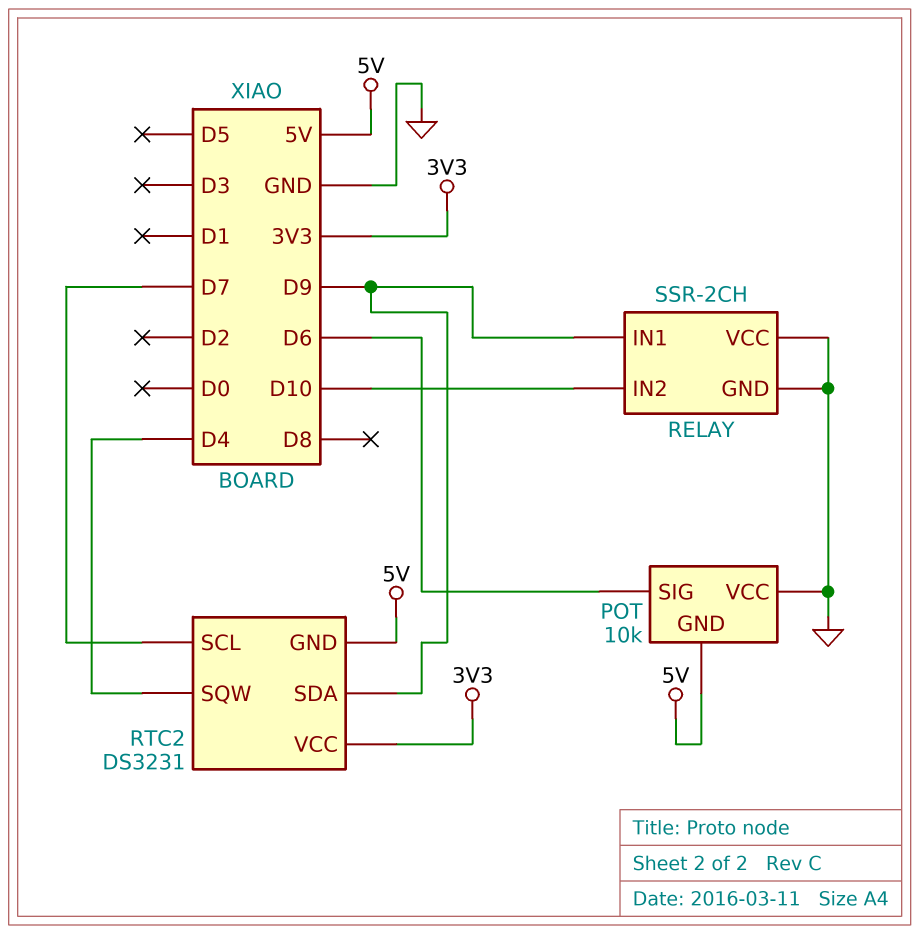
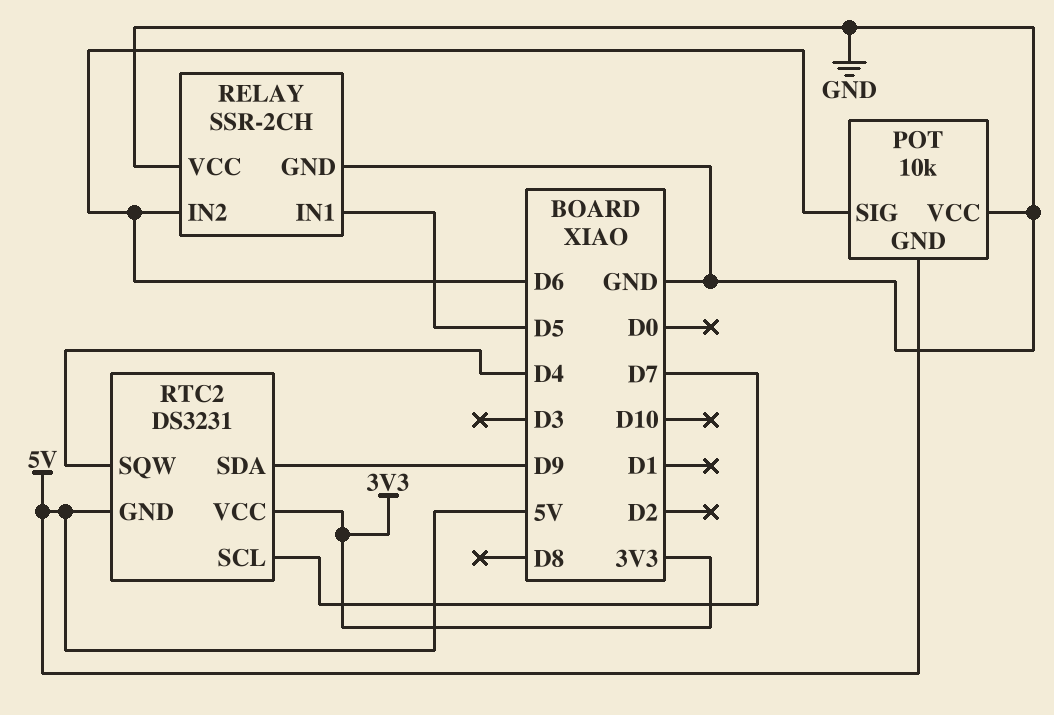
RELAY pin IN1: D9 -> D5
RELAY pin IN2: D10 -> D6

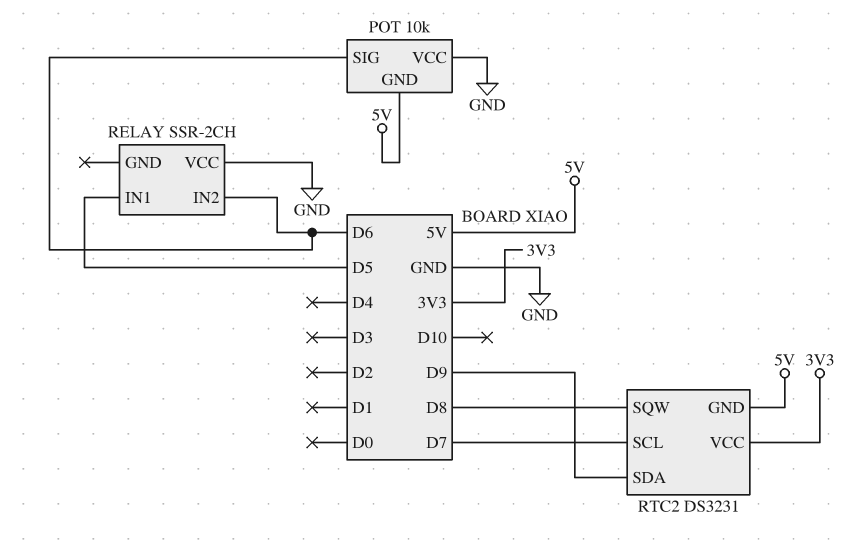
RELAY pin GND: GND -> none
RTC2 pin SQW: D4 -> D8

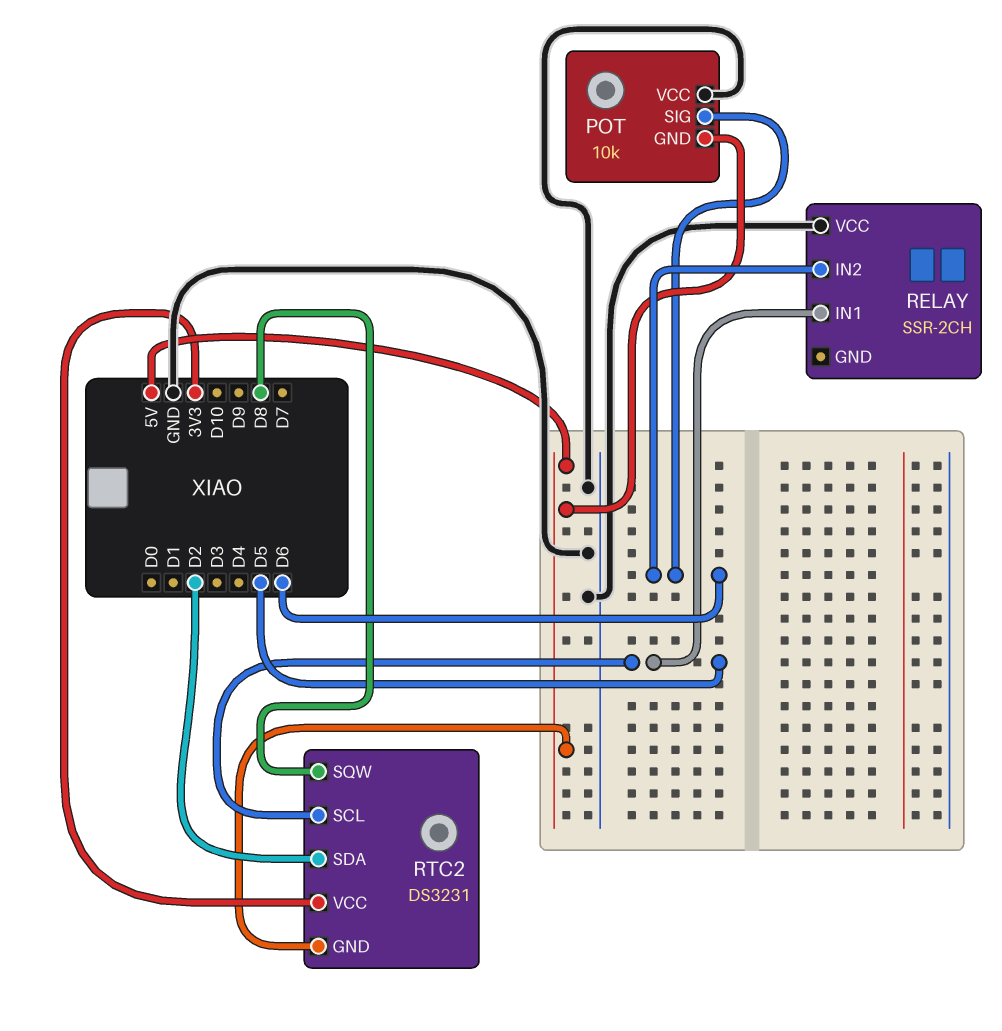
RTC2 pin SCL: D7 -> D5
RTC2 pin SDA: D9 -> D2

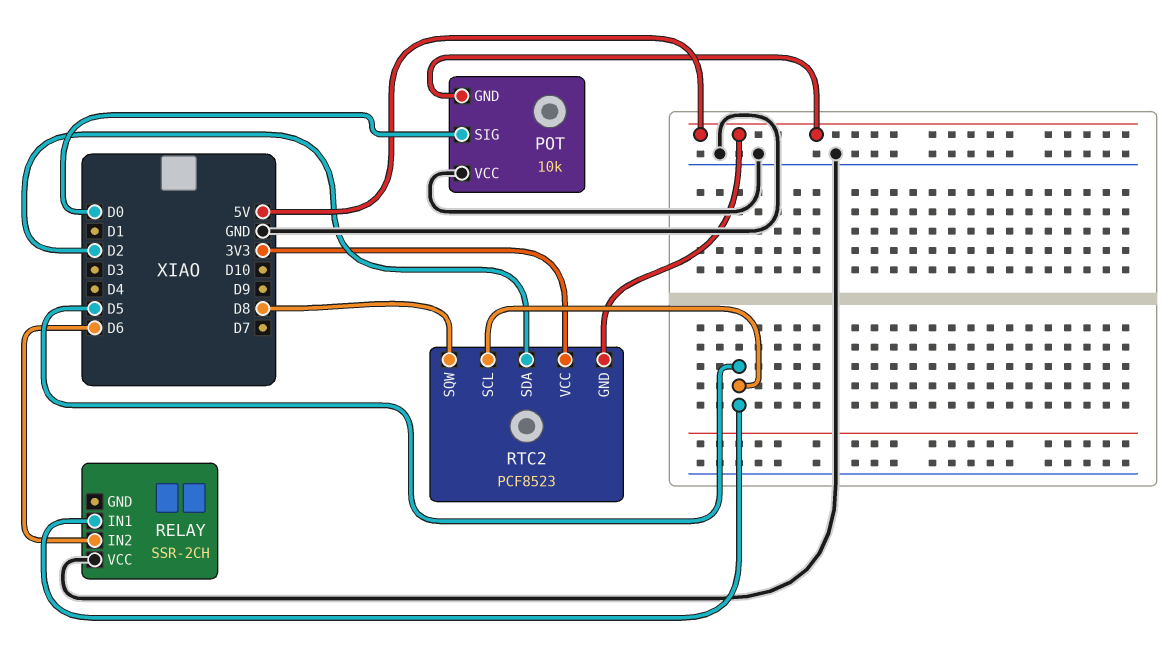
POT pin SIG: D6 -> D0
RTC2: DS3231 -> PCF8523

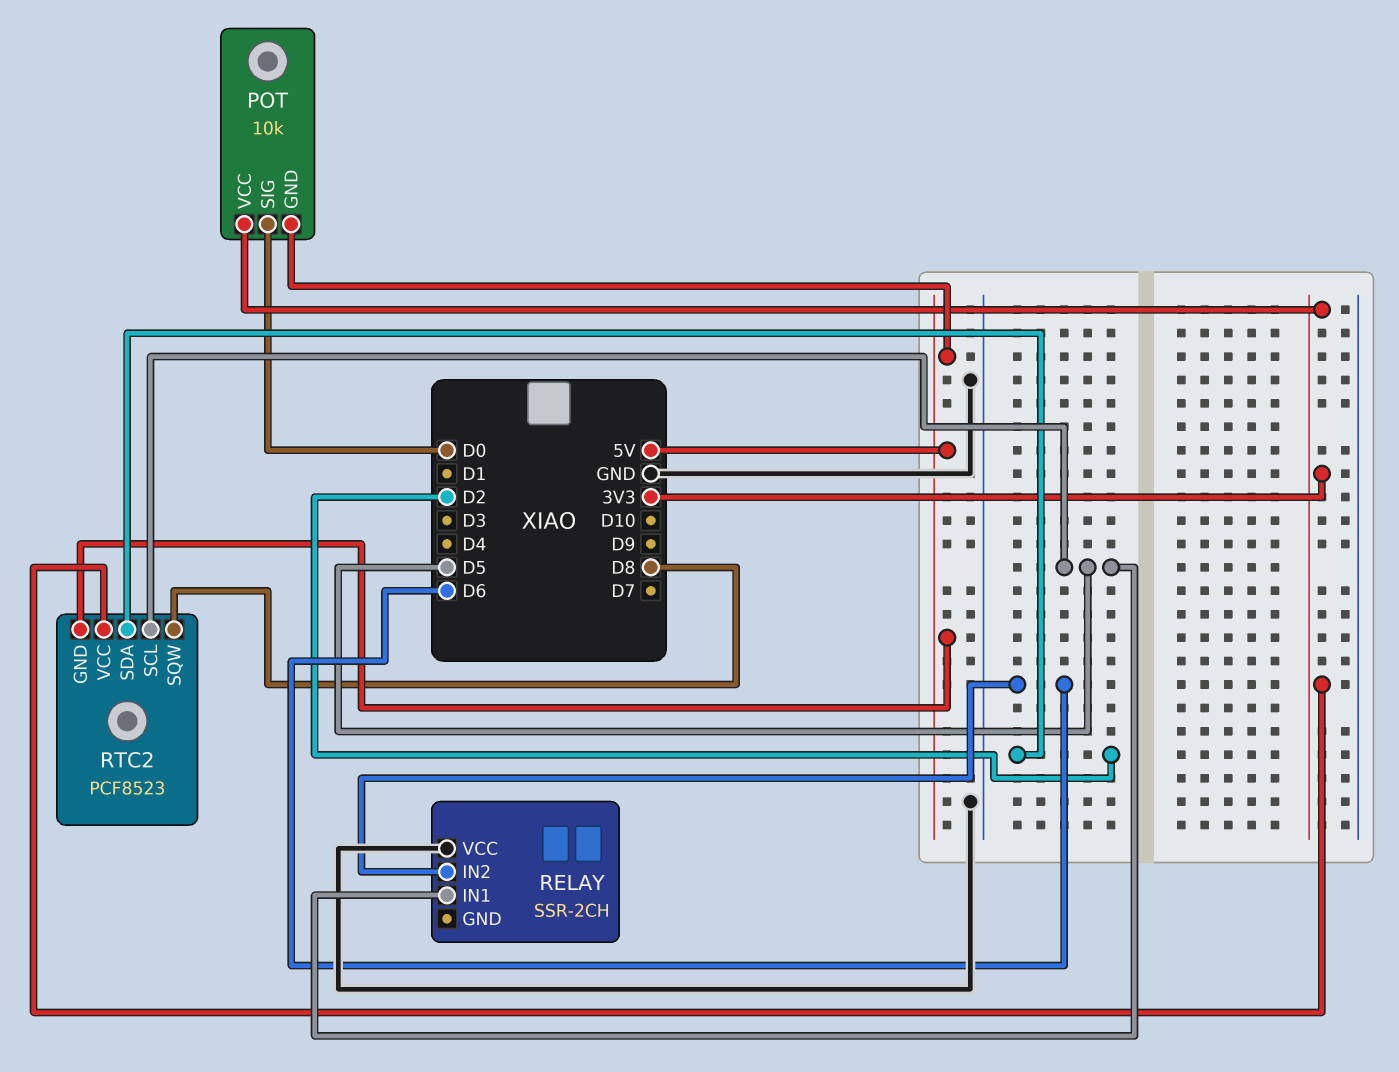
POT pin VCC: GND -> 3V3

